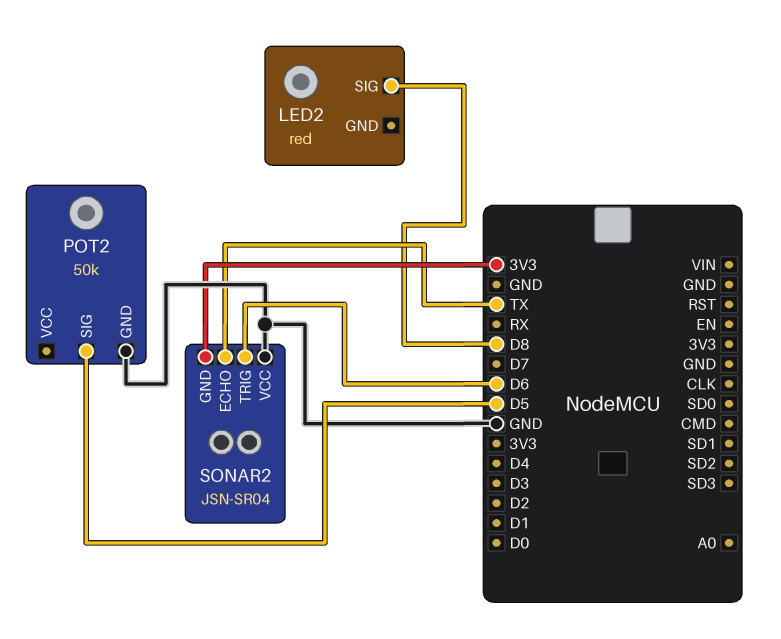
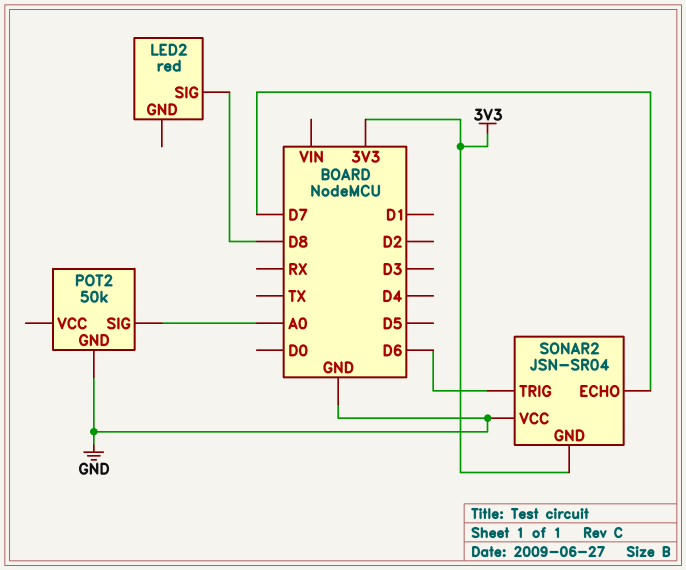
POT2 pin SIG: D5 -> A0
SONAR2 pin ECHO: TX -> D7

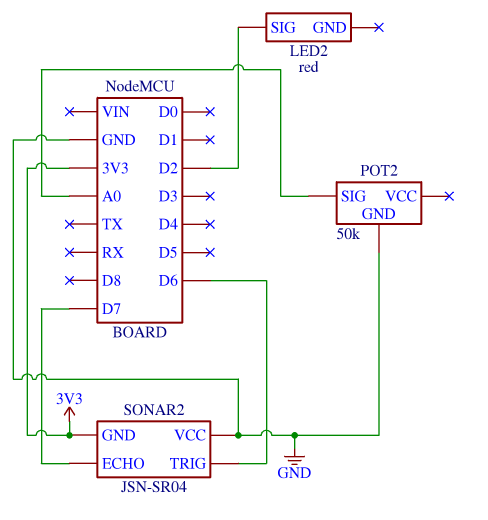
LED2 pin SIG: D8 -> D2

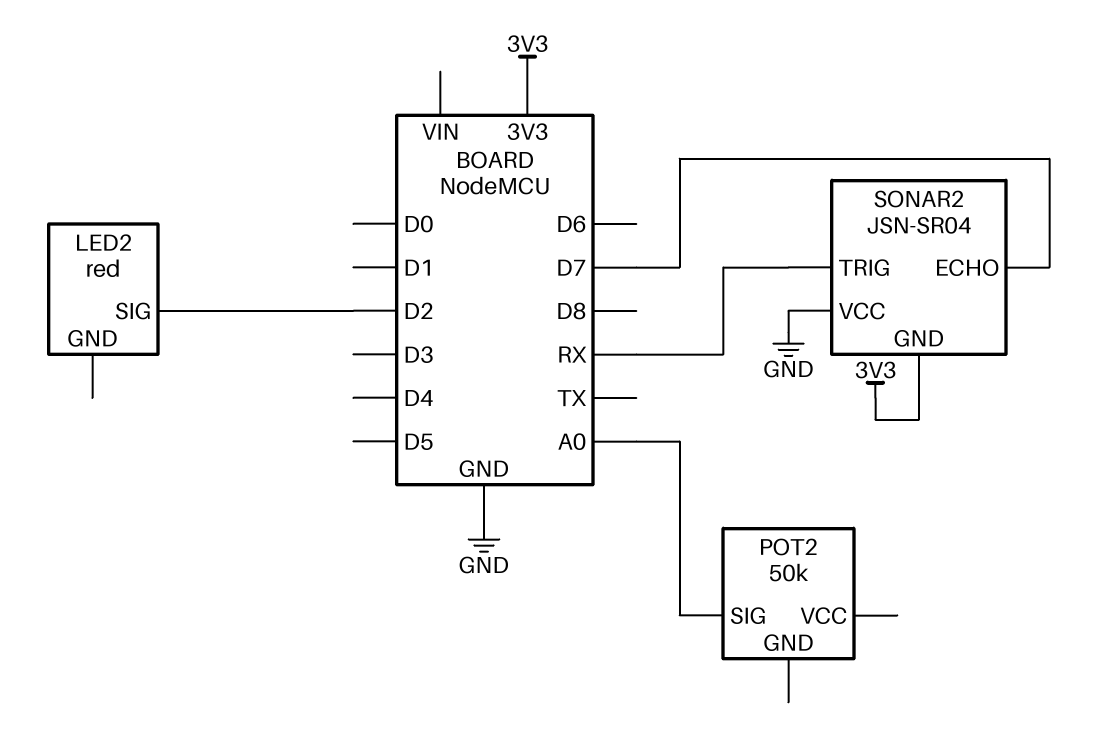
POT2 pin GND: GND -> none
SONAR2 pin TRIG: D6 -> RX

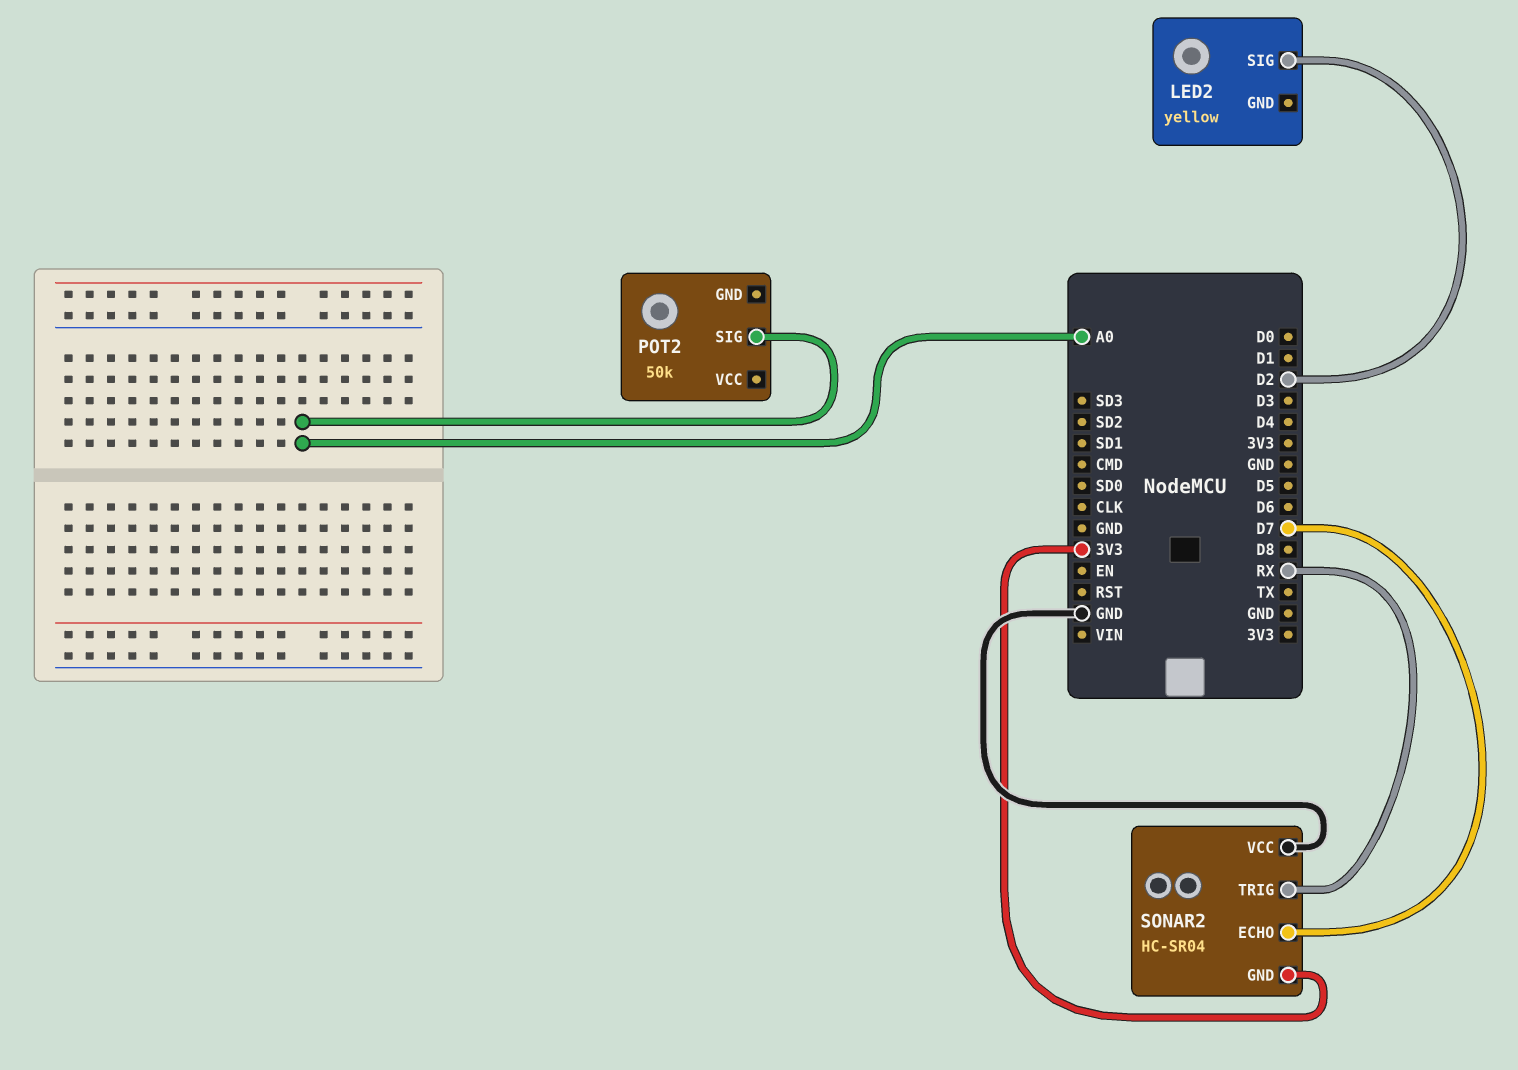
LED2: red -> yellow
SONAR2: JSN-SR04 -> HC-SR04

